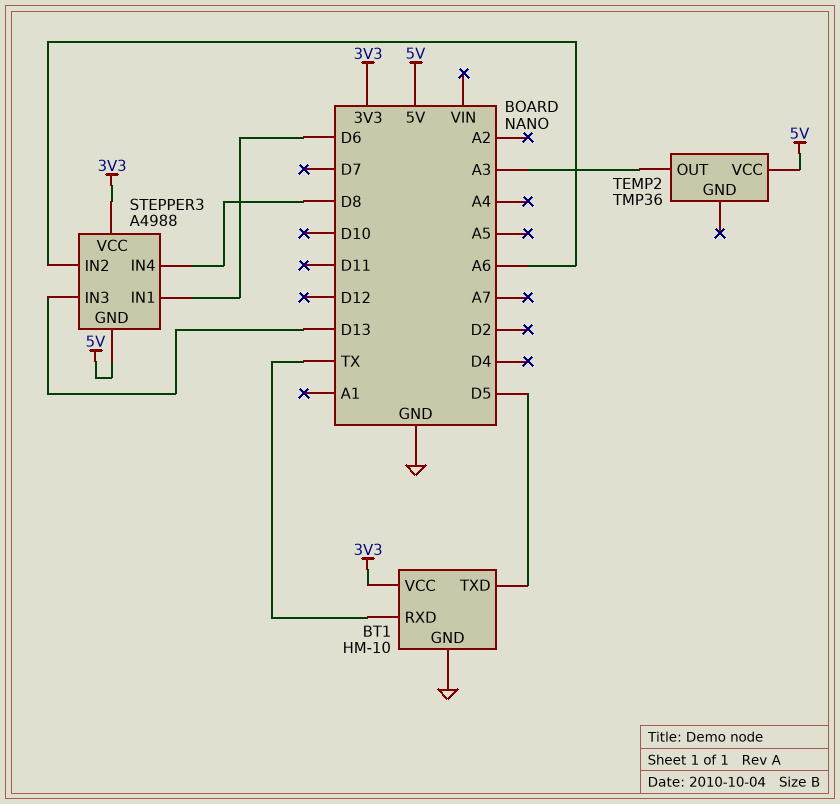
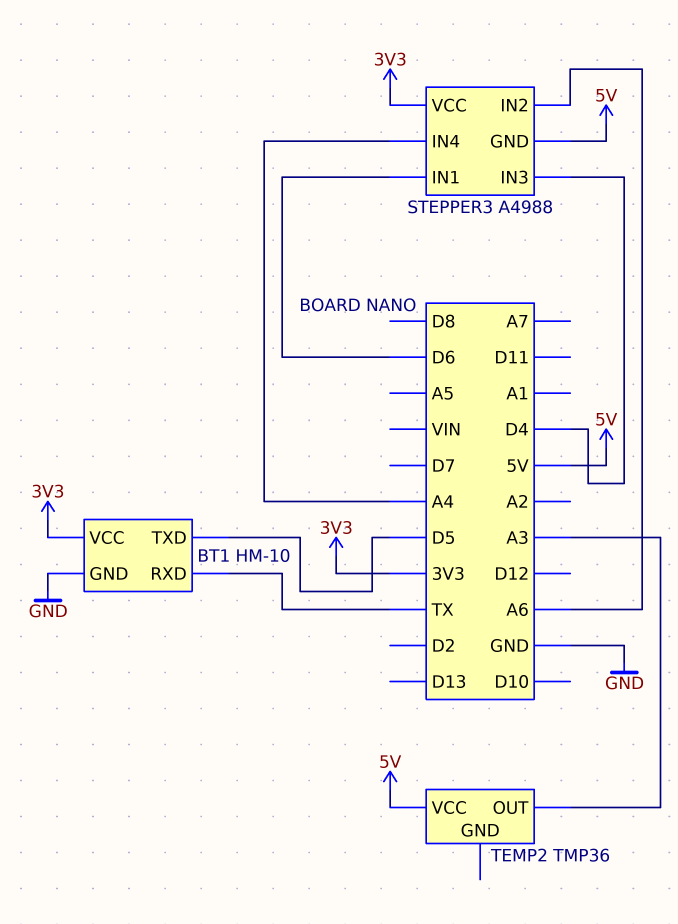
STEPPER3 pin IN3: D13 -> D4
STEPPER3 pin IN4: D8 -> A4

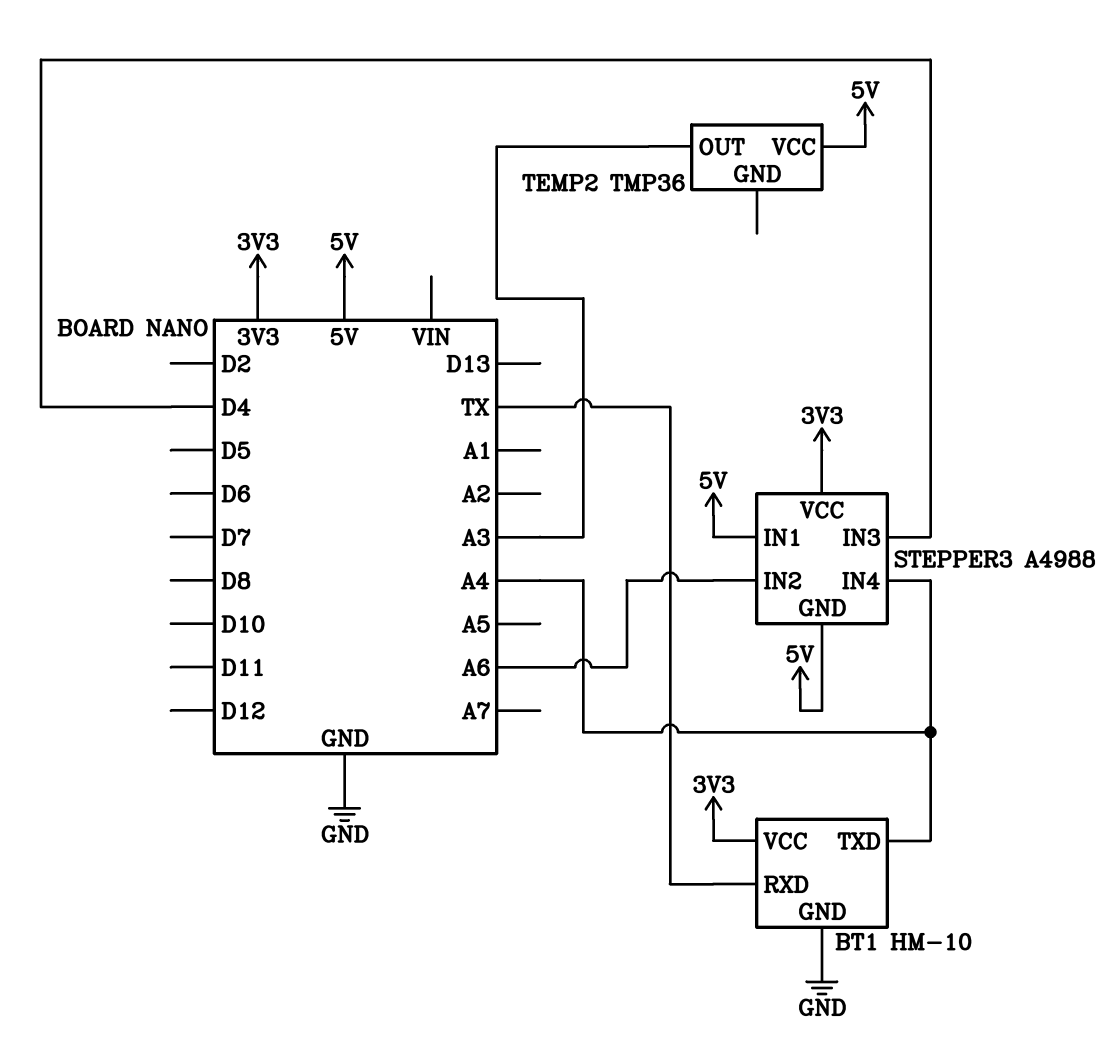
BT1 pin TXD: D5 -> A4
STEPPER3 pin IN1: D6 -> 5V

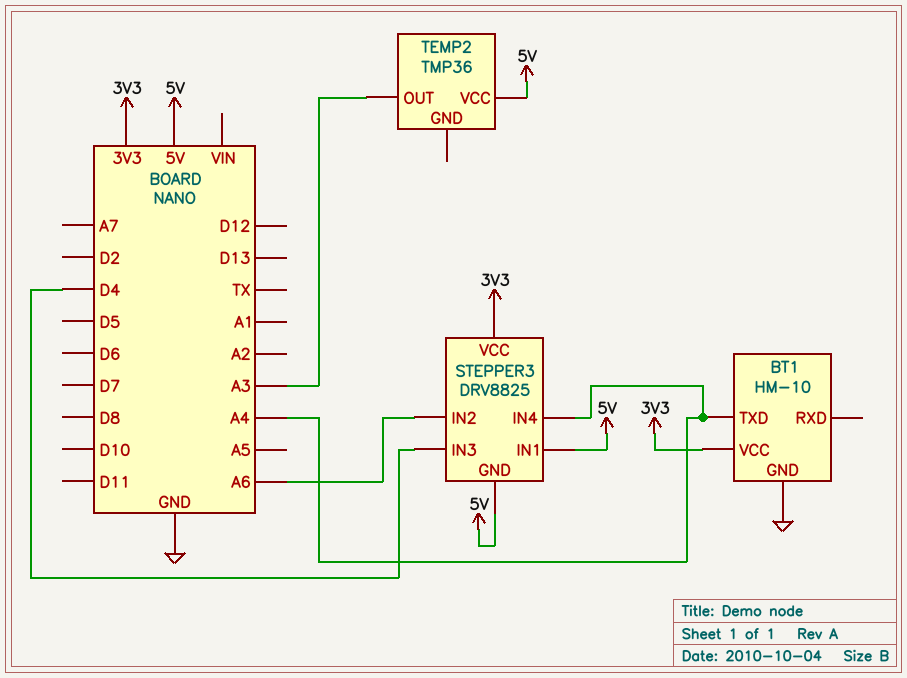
BT1 pin RXD: TX -> none
STEPPER3: A4988 -> DRV8825

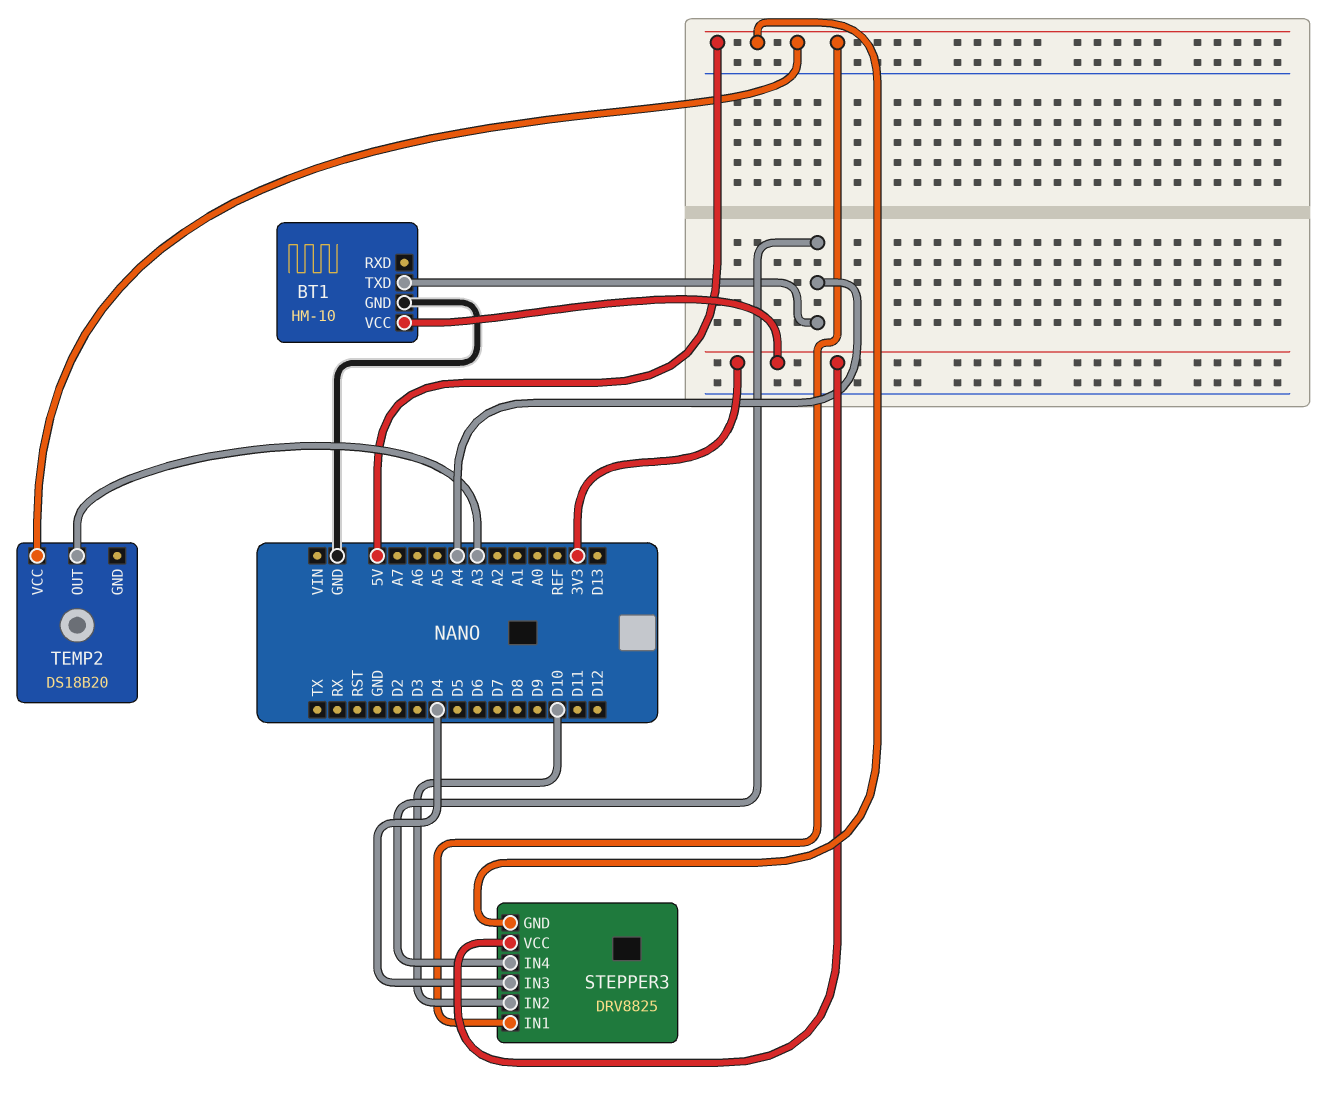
STEPPER3 pin IN2: A6 -> D10
TEMP2: TMP36 -> DS18B20

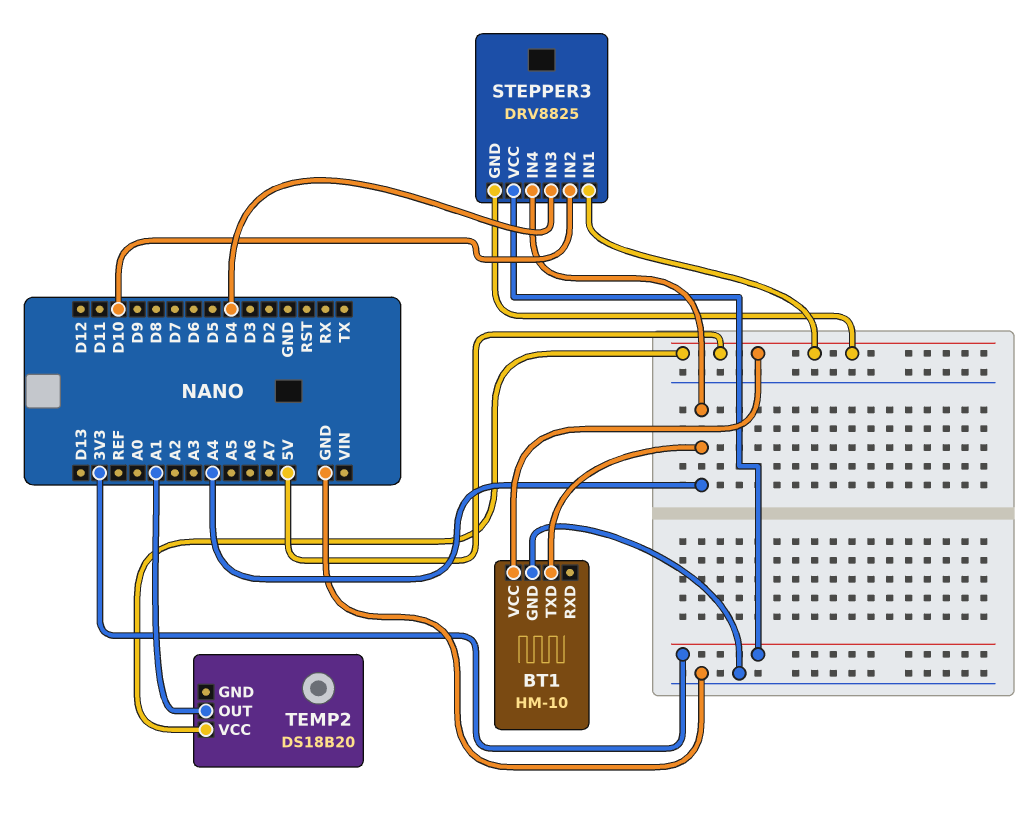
BT1 pin VCC: 3V3 -> 5V
TEMP2 pin OUT: A3 -> A1

